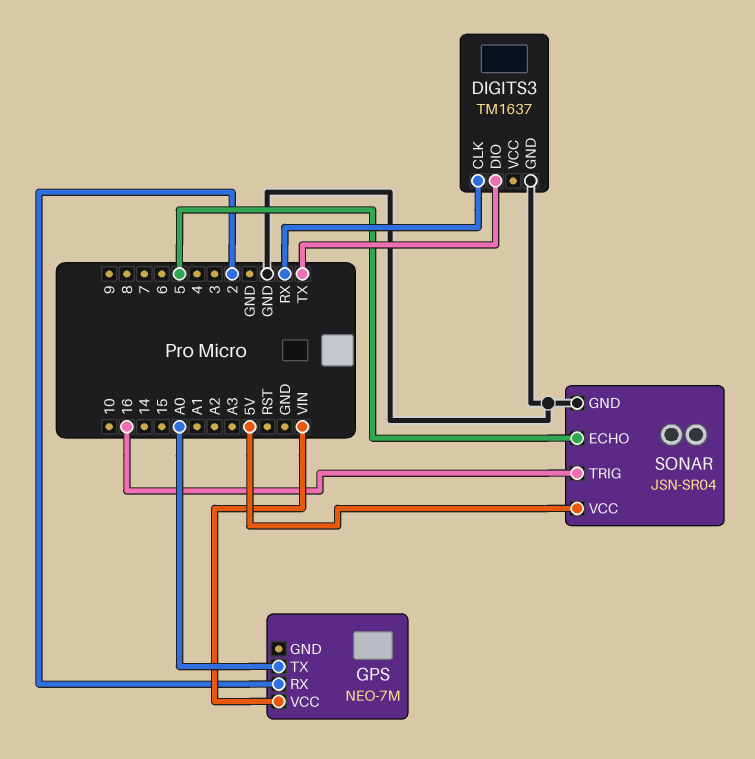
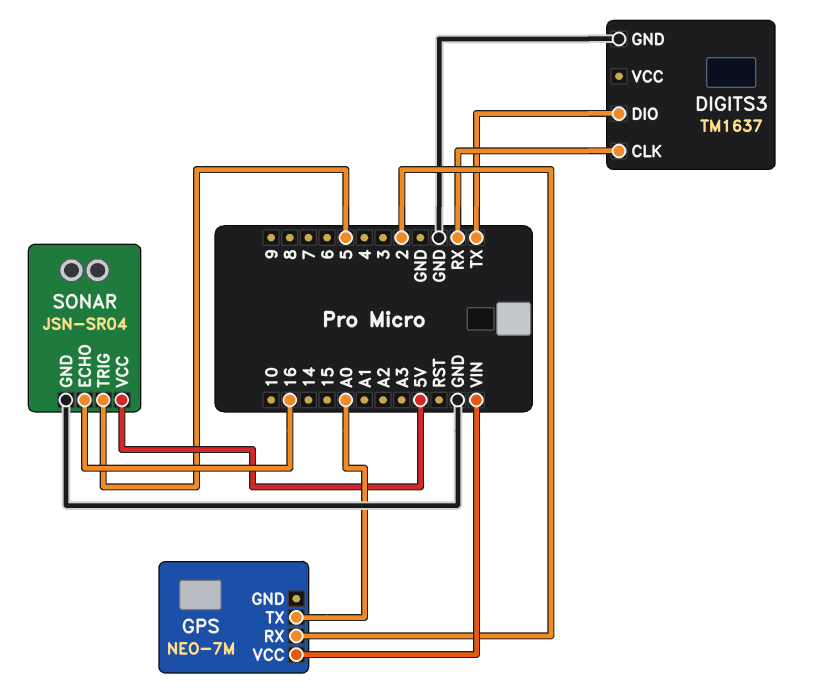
SONAR pin ECHO: 5 -> 16
SONAR pin TRIG: 16 -> 5

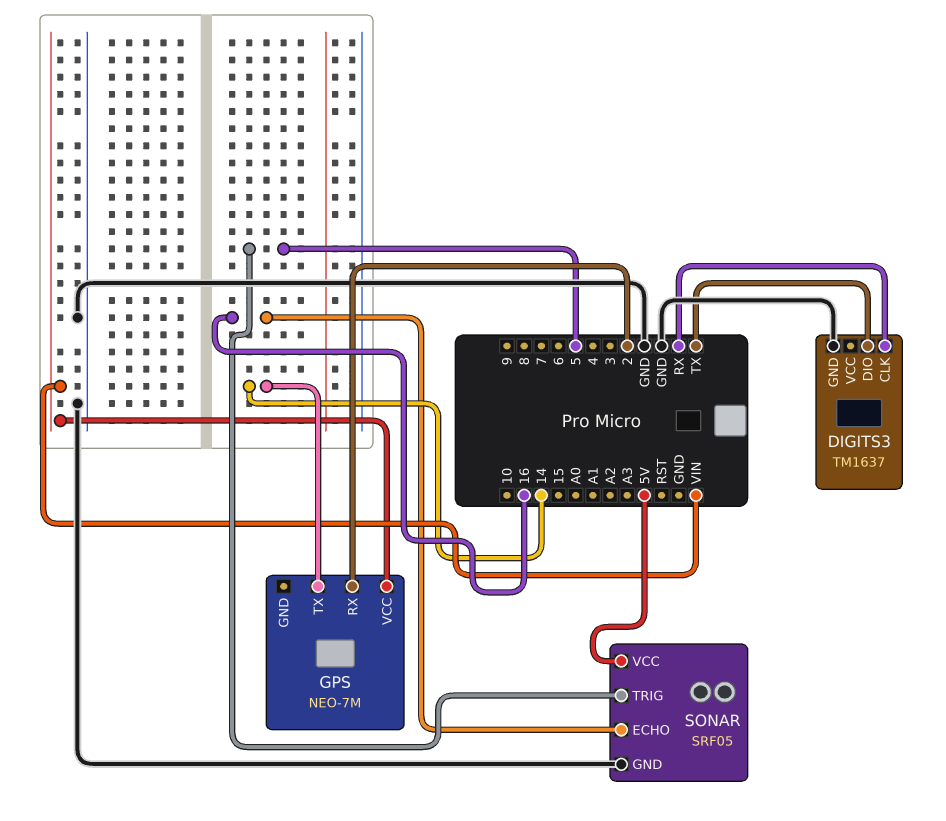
GPS pin TX: A0 -> 14
SONAR: JSN-SR04 -> SRF05

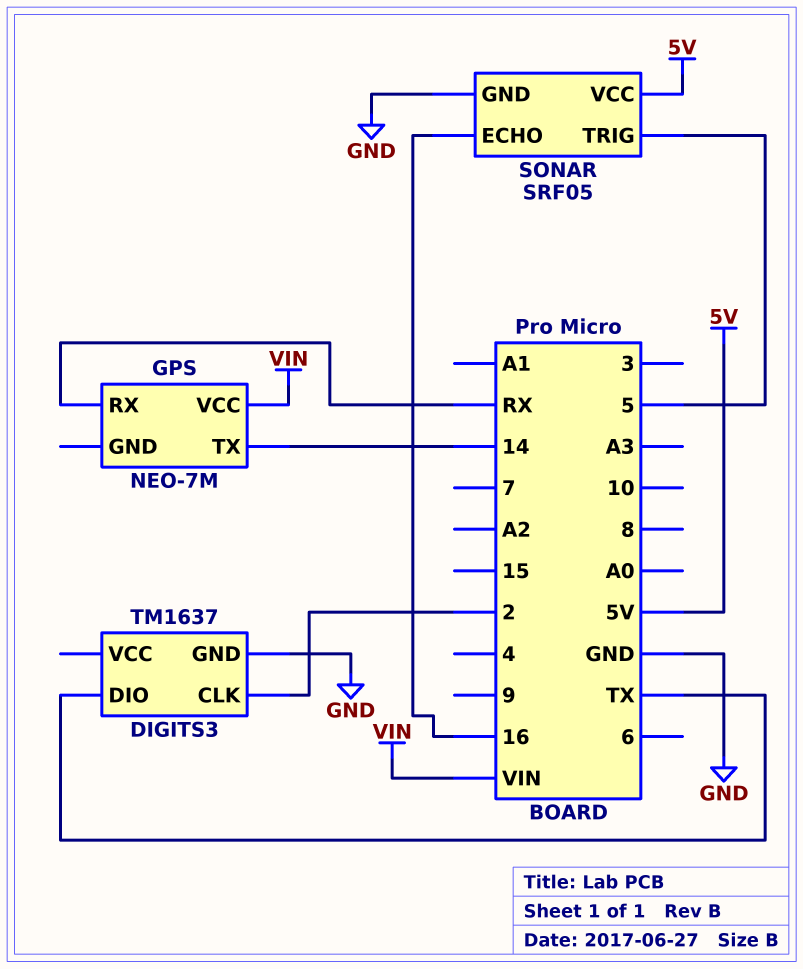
DIGITS3 pin CLK: RX -> 2
GPS pin RX: 2 -> RX

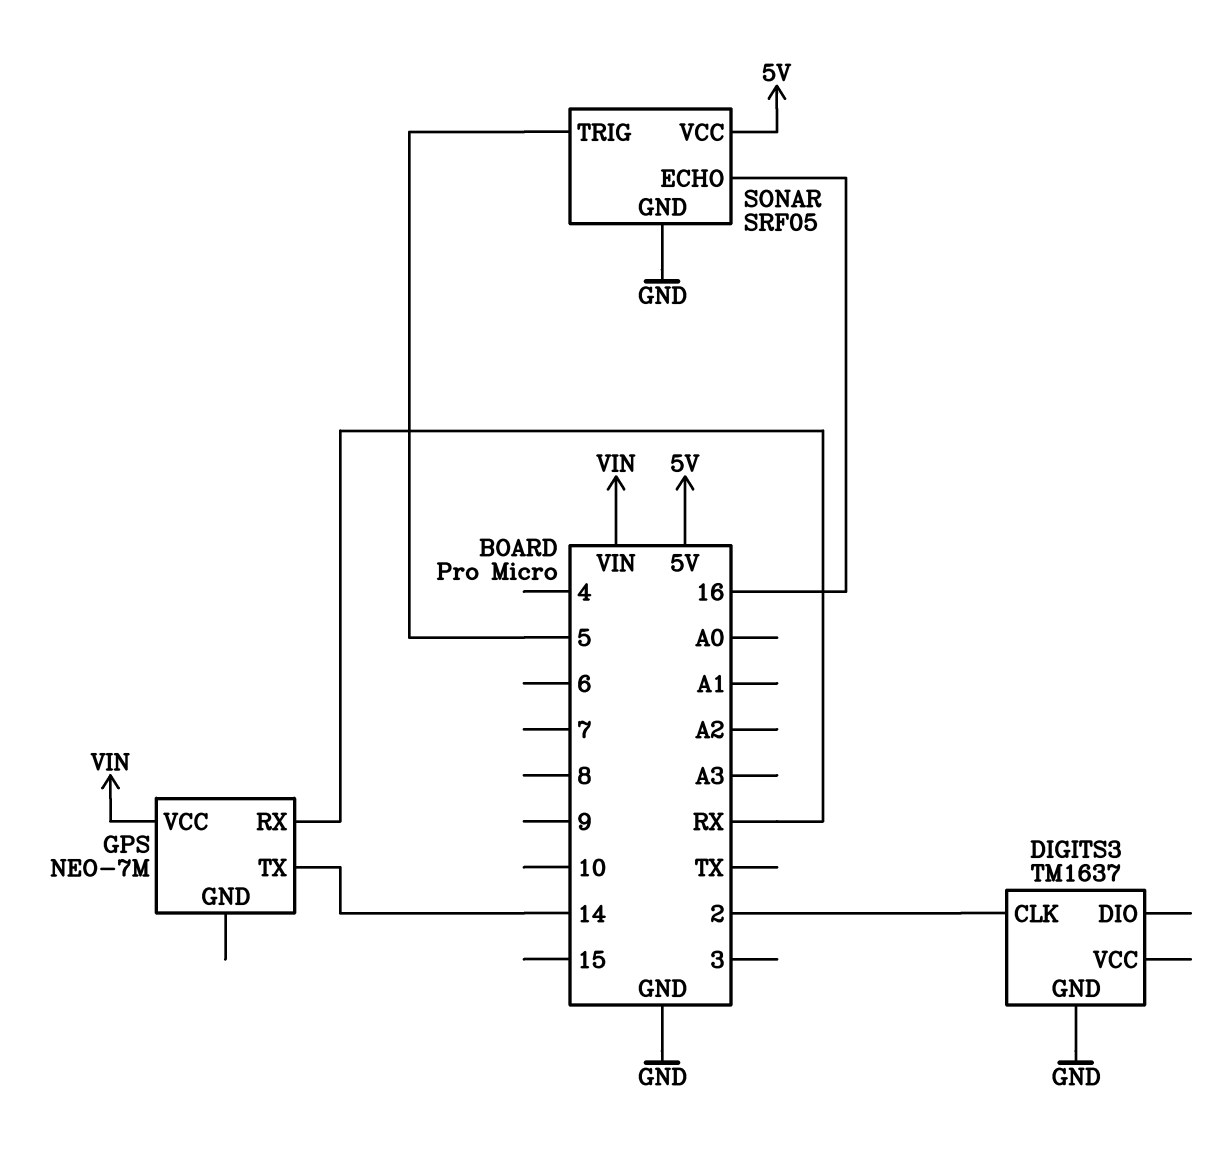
DIGITS3 pin DIO: TX -> none

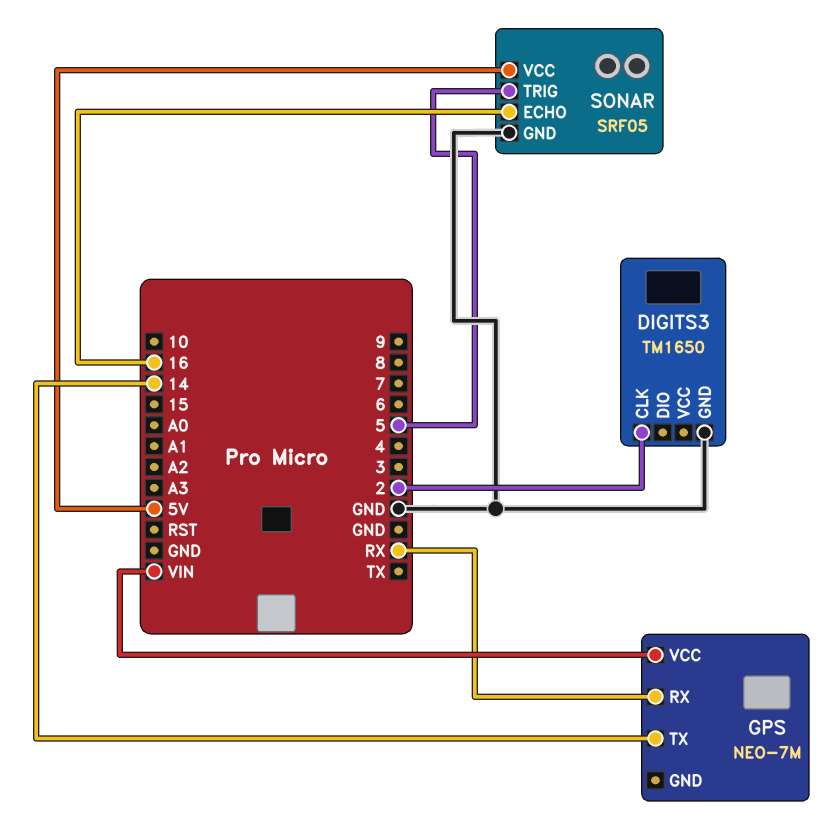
DIGITS3: TM1637 -> TM1650

